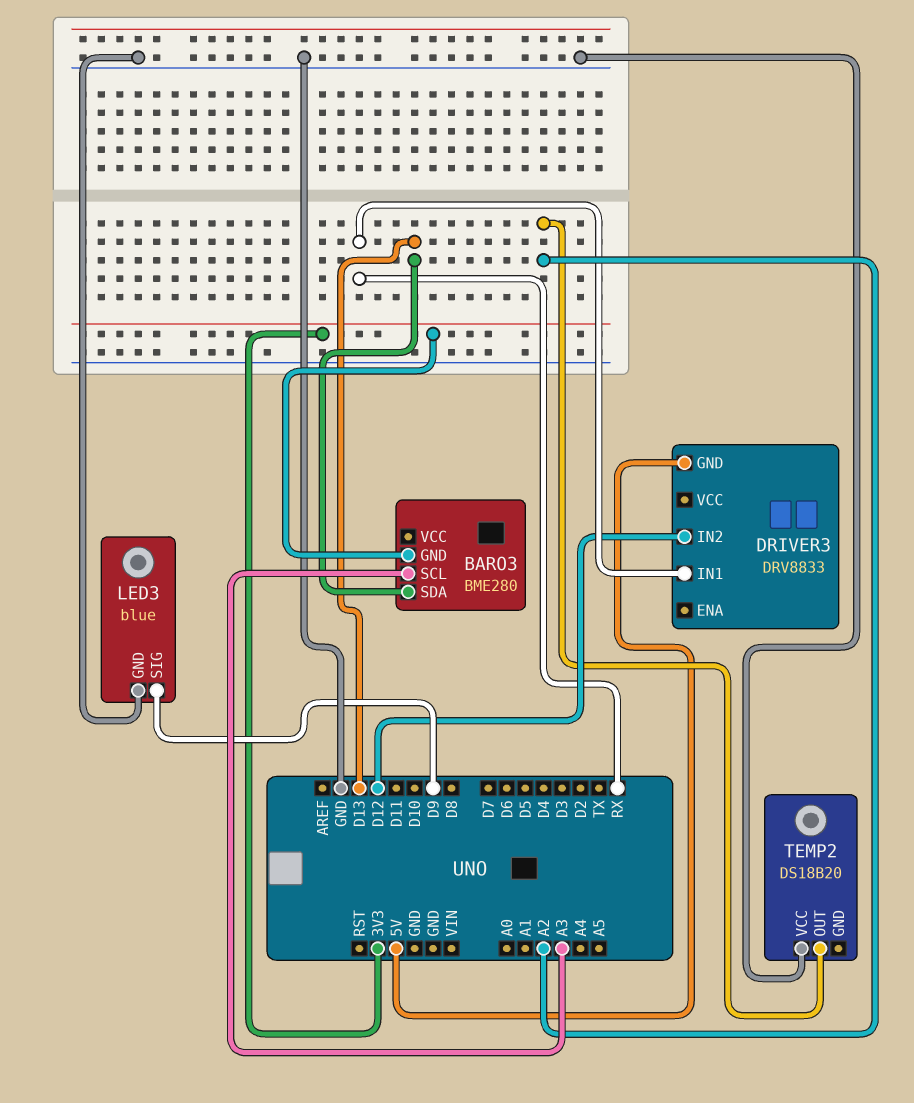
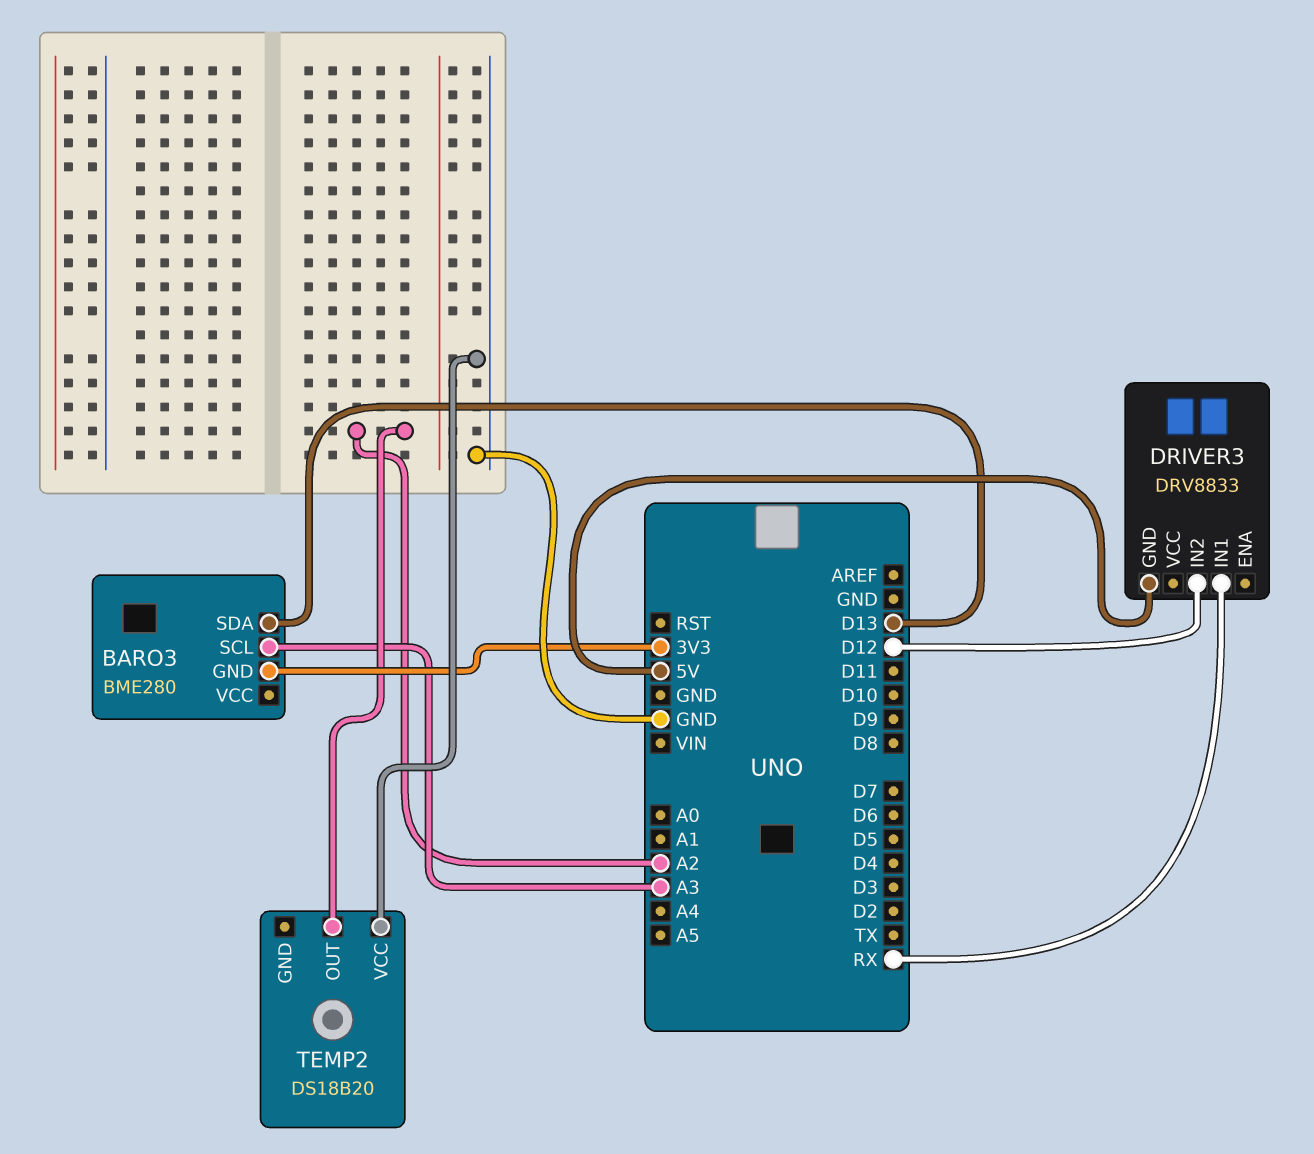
LED3: blue -> none
LED3 pin GND: GND -> none
LED3 pin SIG: D9 -> none

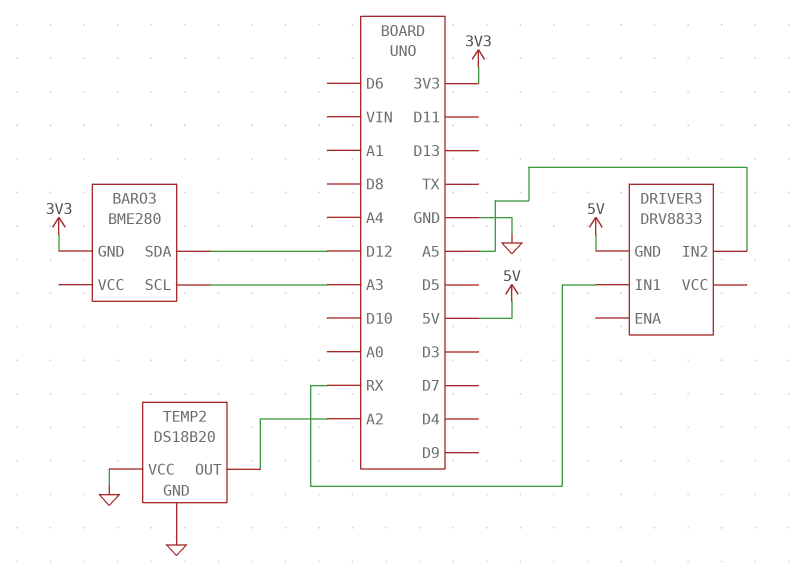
BARO3 pin SDA: D13 -> D12
DRIVER3 pin IN2: D12 -> A5
TEMP2 pin GND: none -> GND

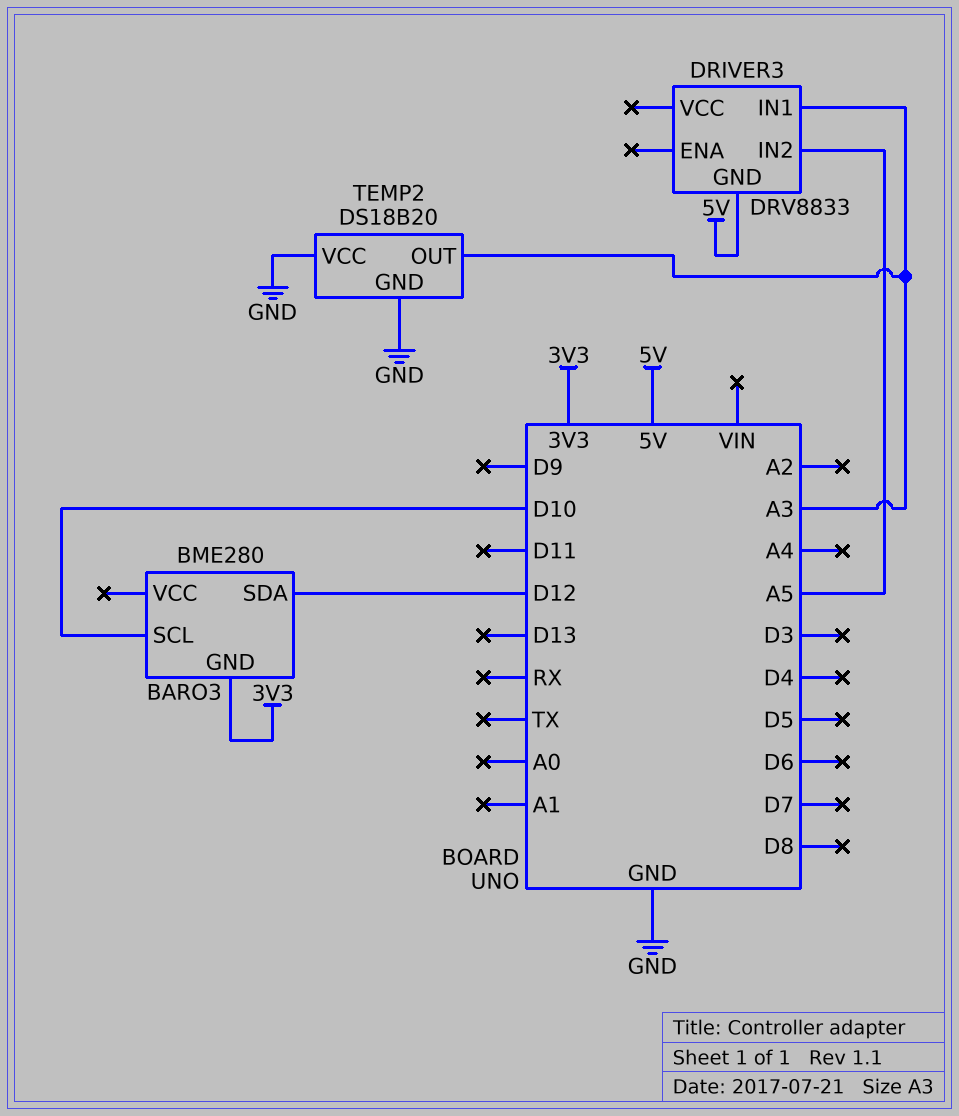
BARO3 pin SCL: A3 -> D10
DRIVER3 pin IN1: RX -> A3
TEMP2 pin OUT: A2 -> A3

